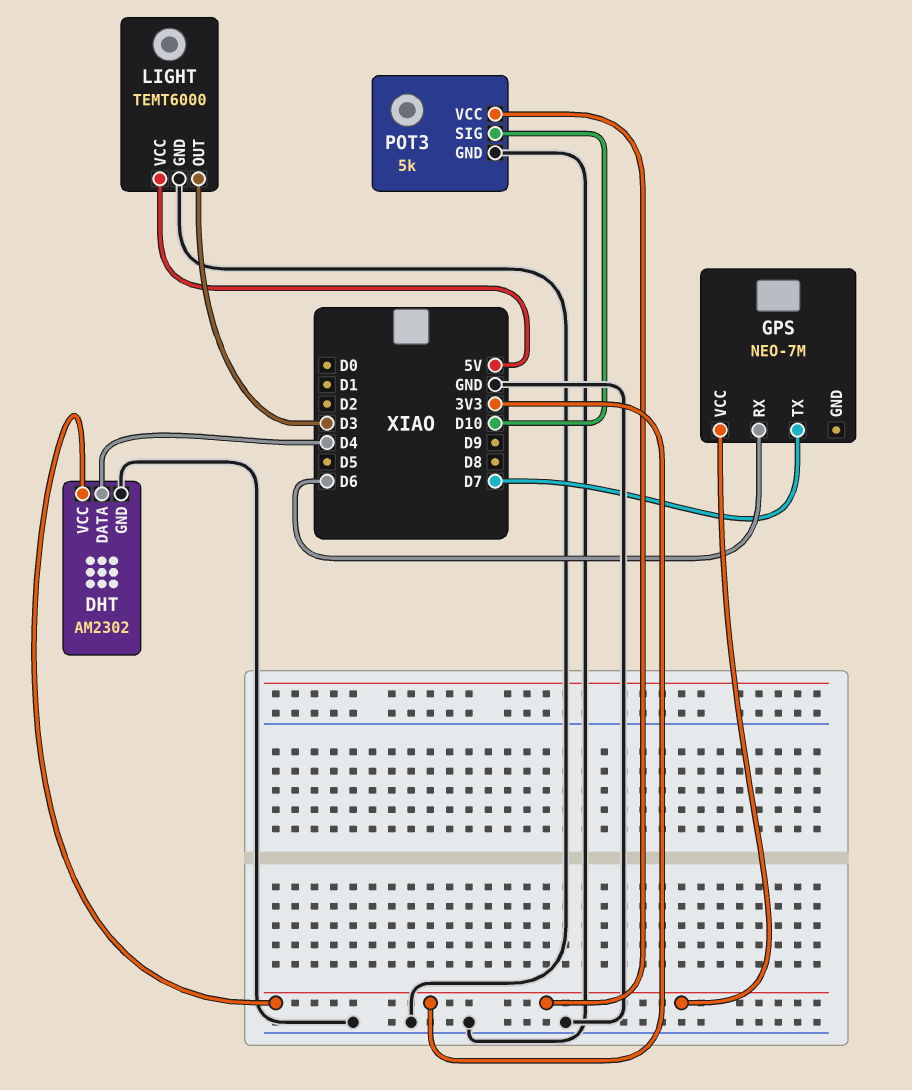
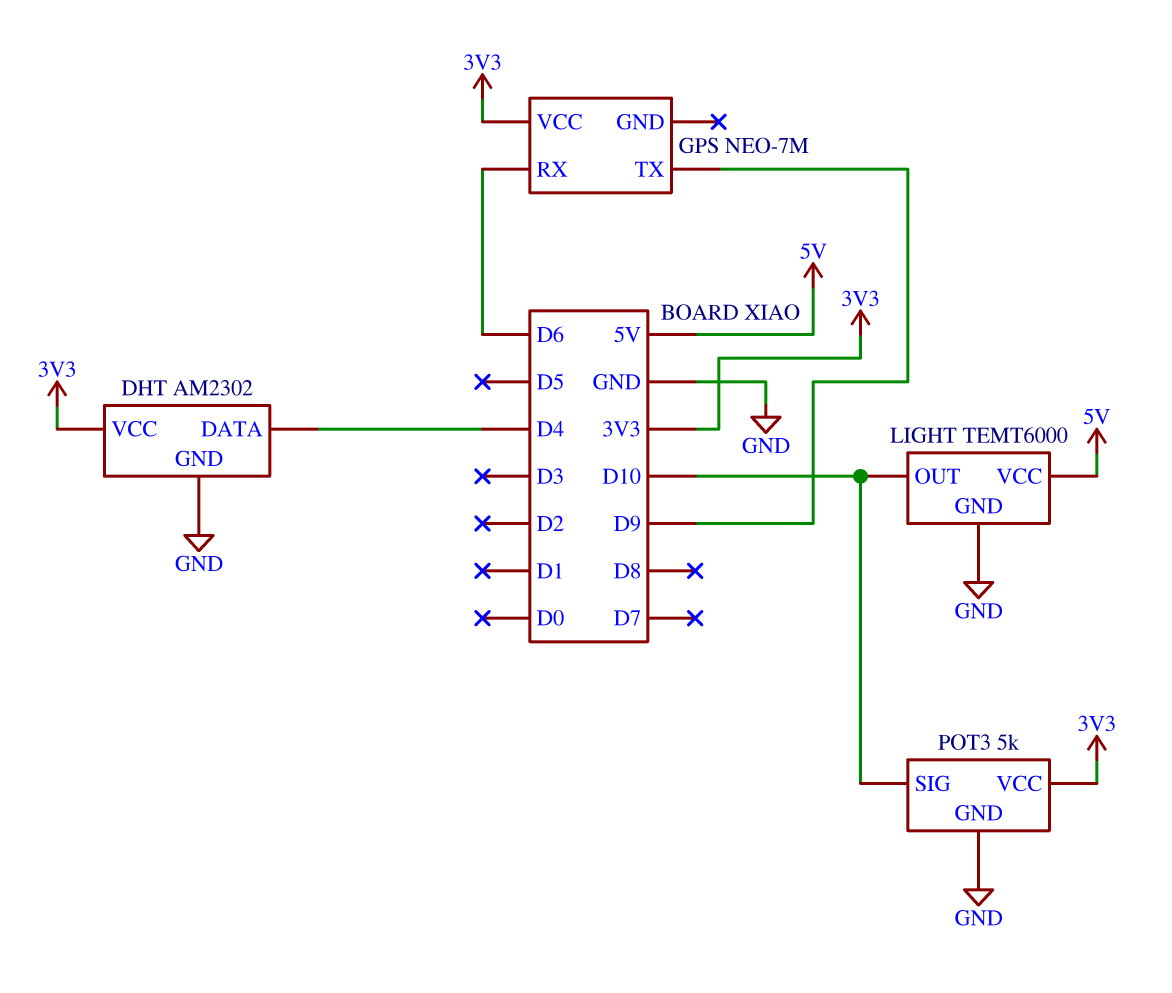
GPS pin TX: D7 -> D9
LIGHT pin OUT: D3 -> D10

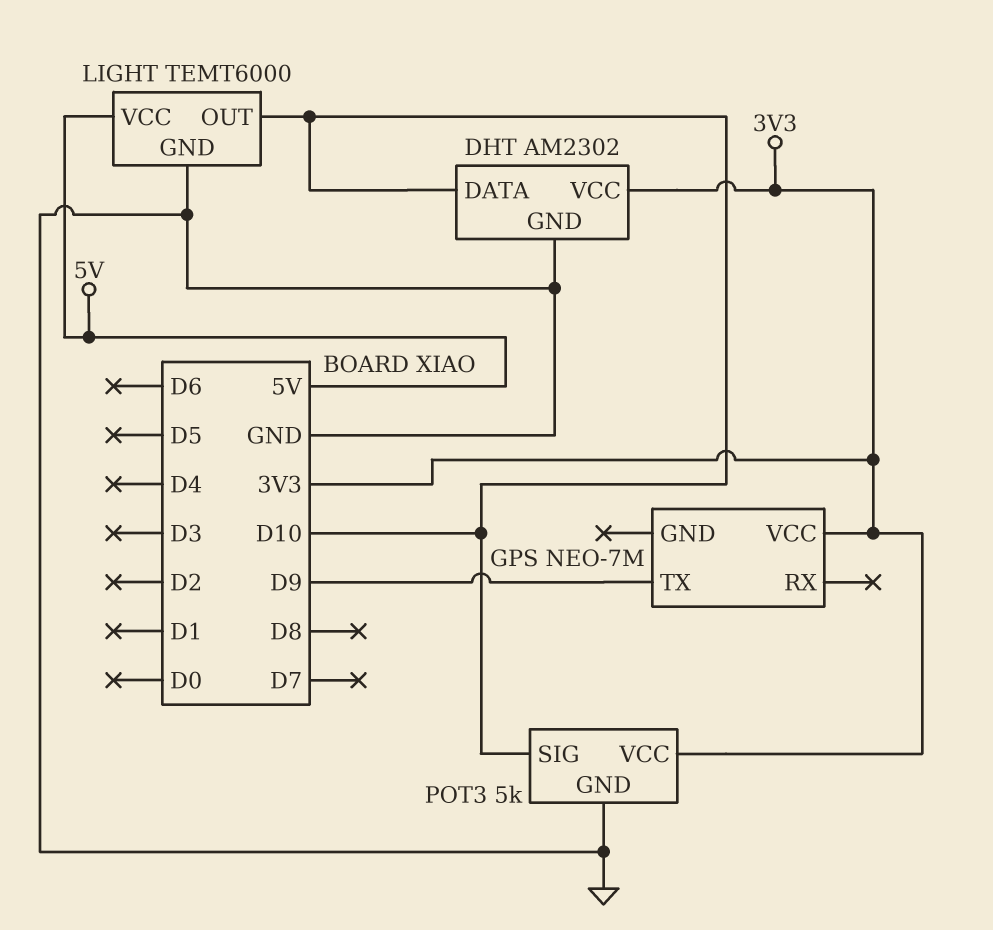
DHT pin DATA: D4 -> D10
GPS pin RX: D6 -> none

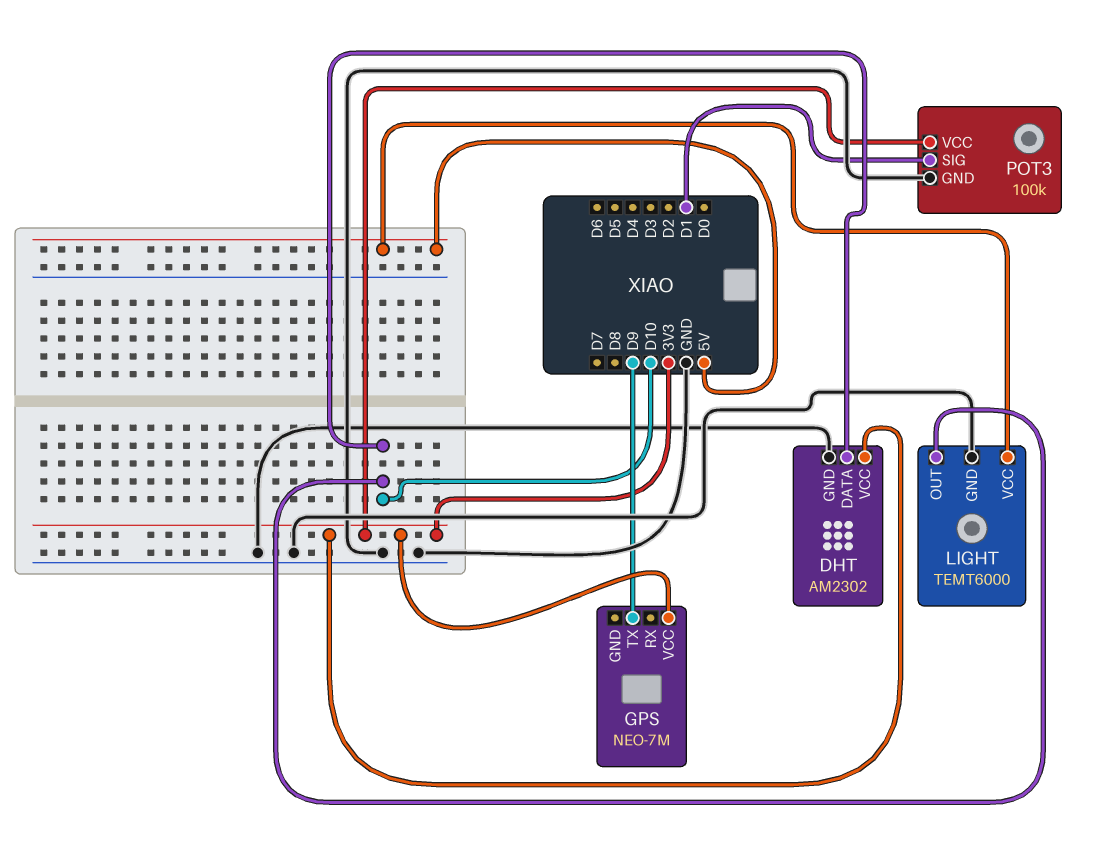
POT3: 5k -> 100k
POT3 pin SIG: D10 -> D1

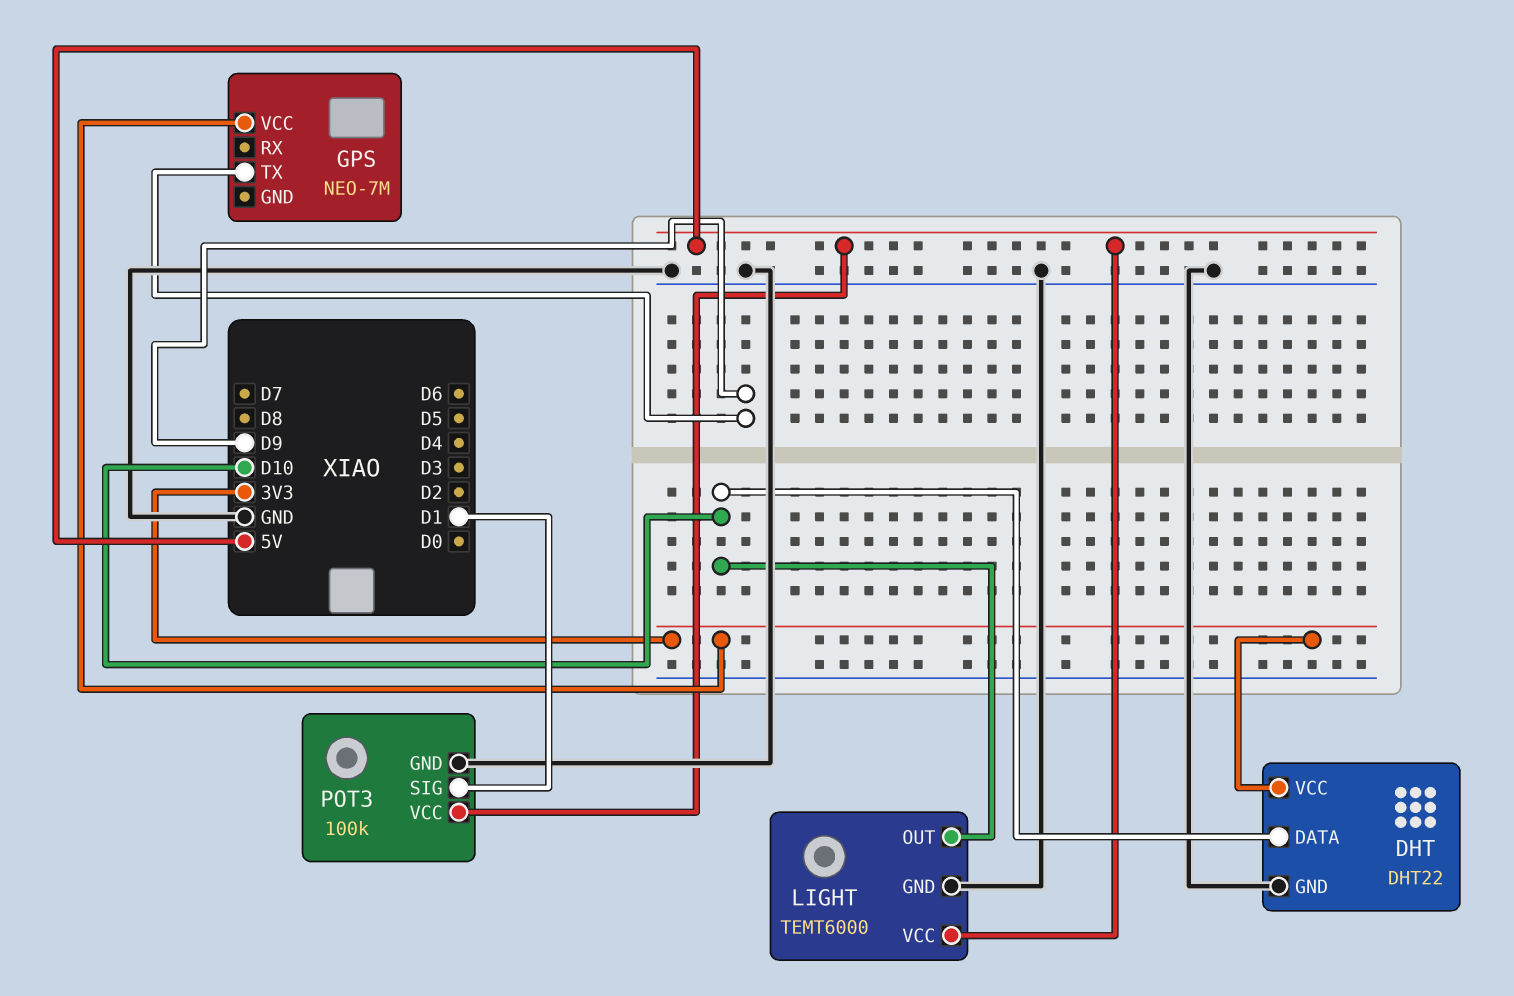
DHT: AM2302 -> DHT22
POT3 pin VCC: 3V3 -> 5V

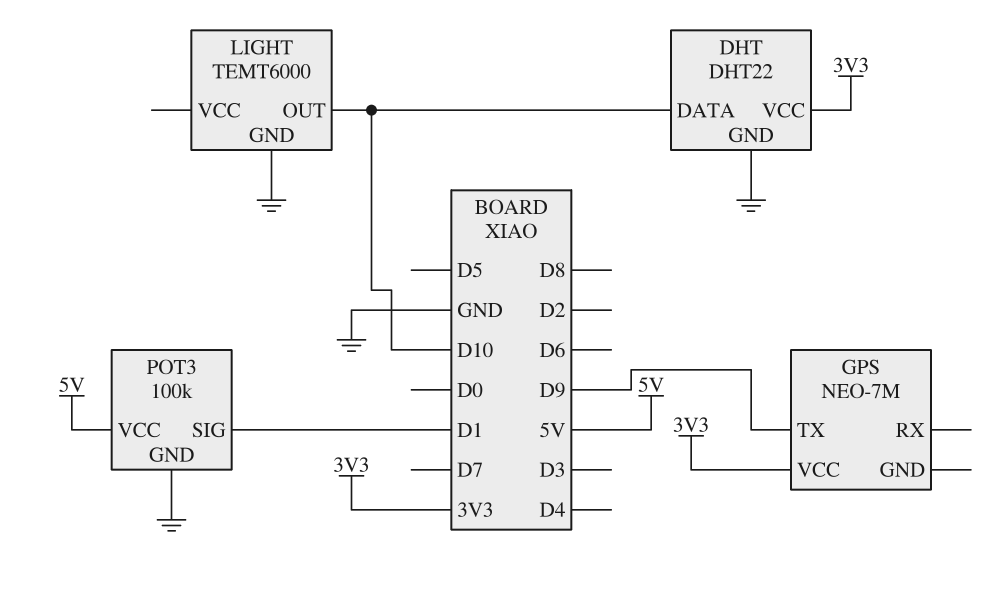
LIGHT pin VCC: 5V -> none

